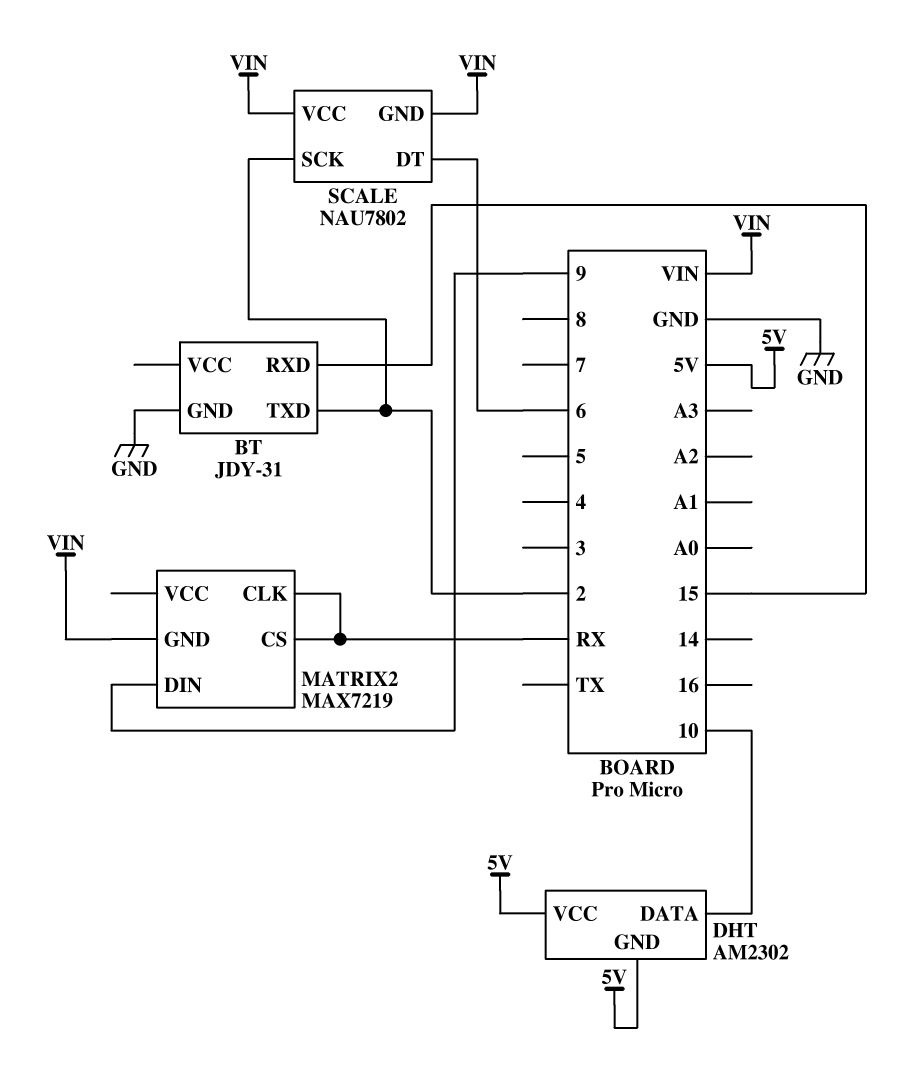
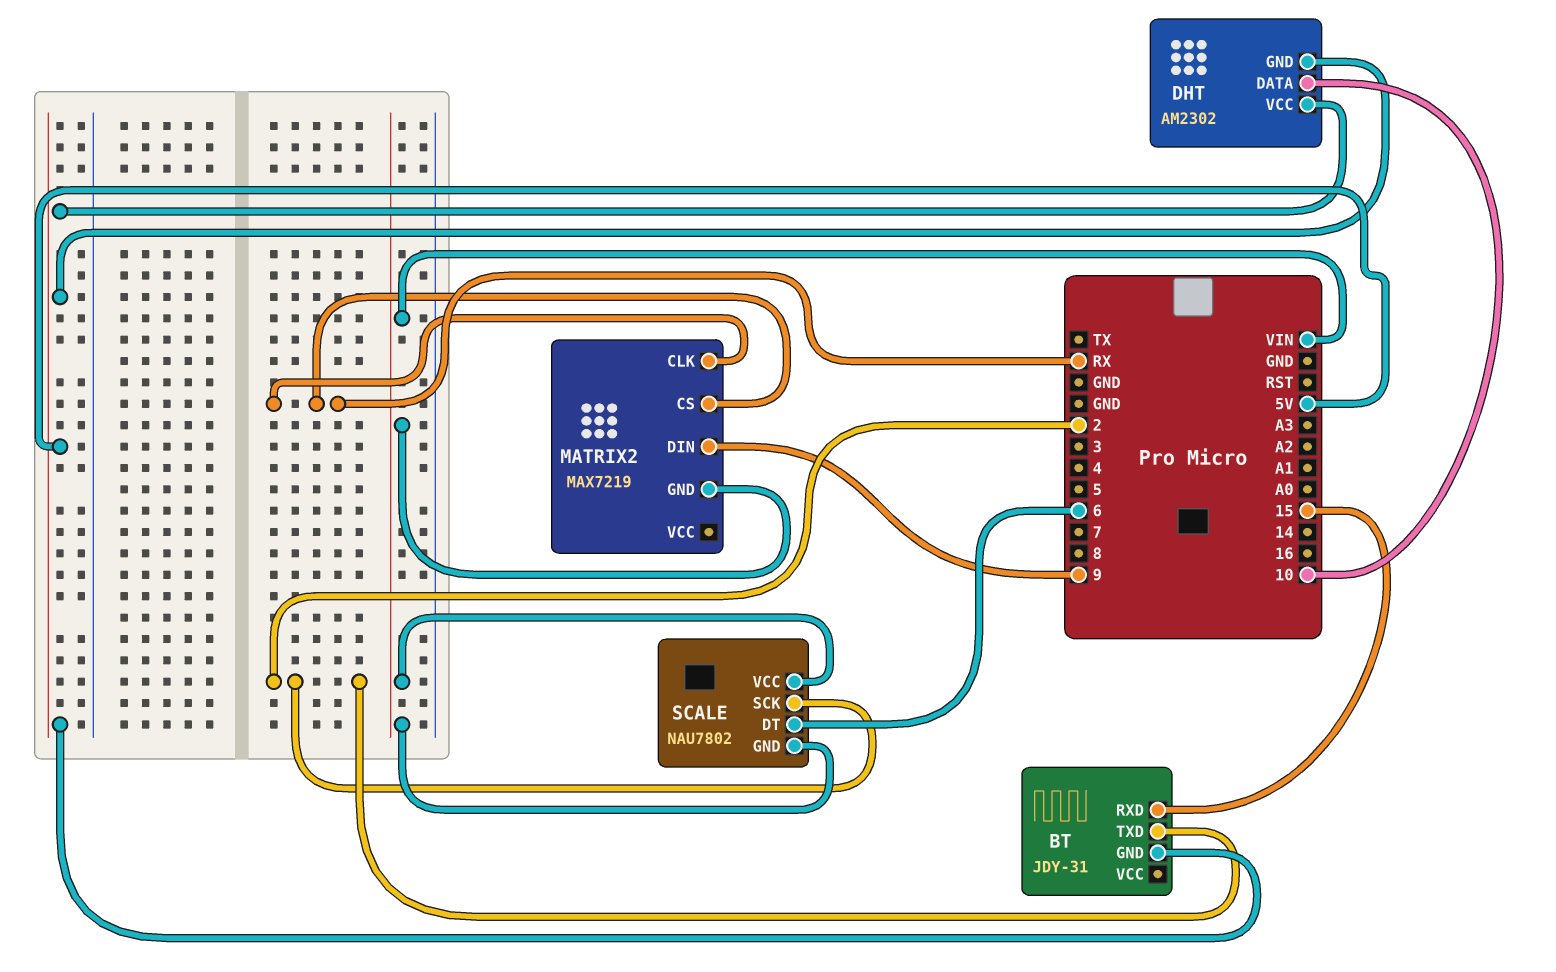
BT pin GND: GND -> 5V

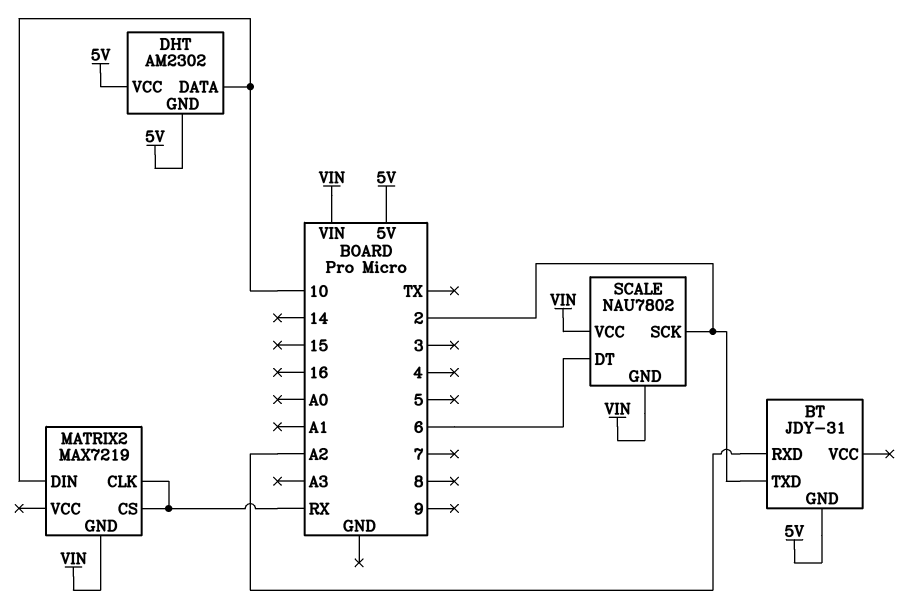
BT pin RXD: 15 -> A2
MATRIX2 pin DIN: 9 -> 10

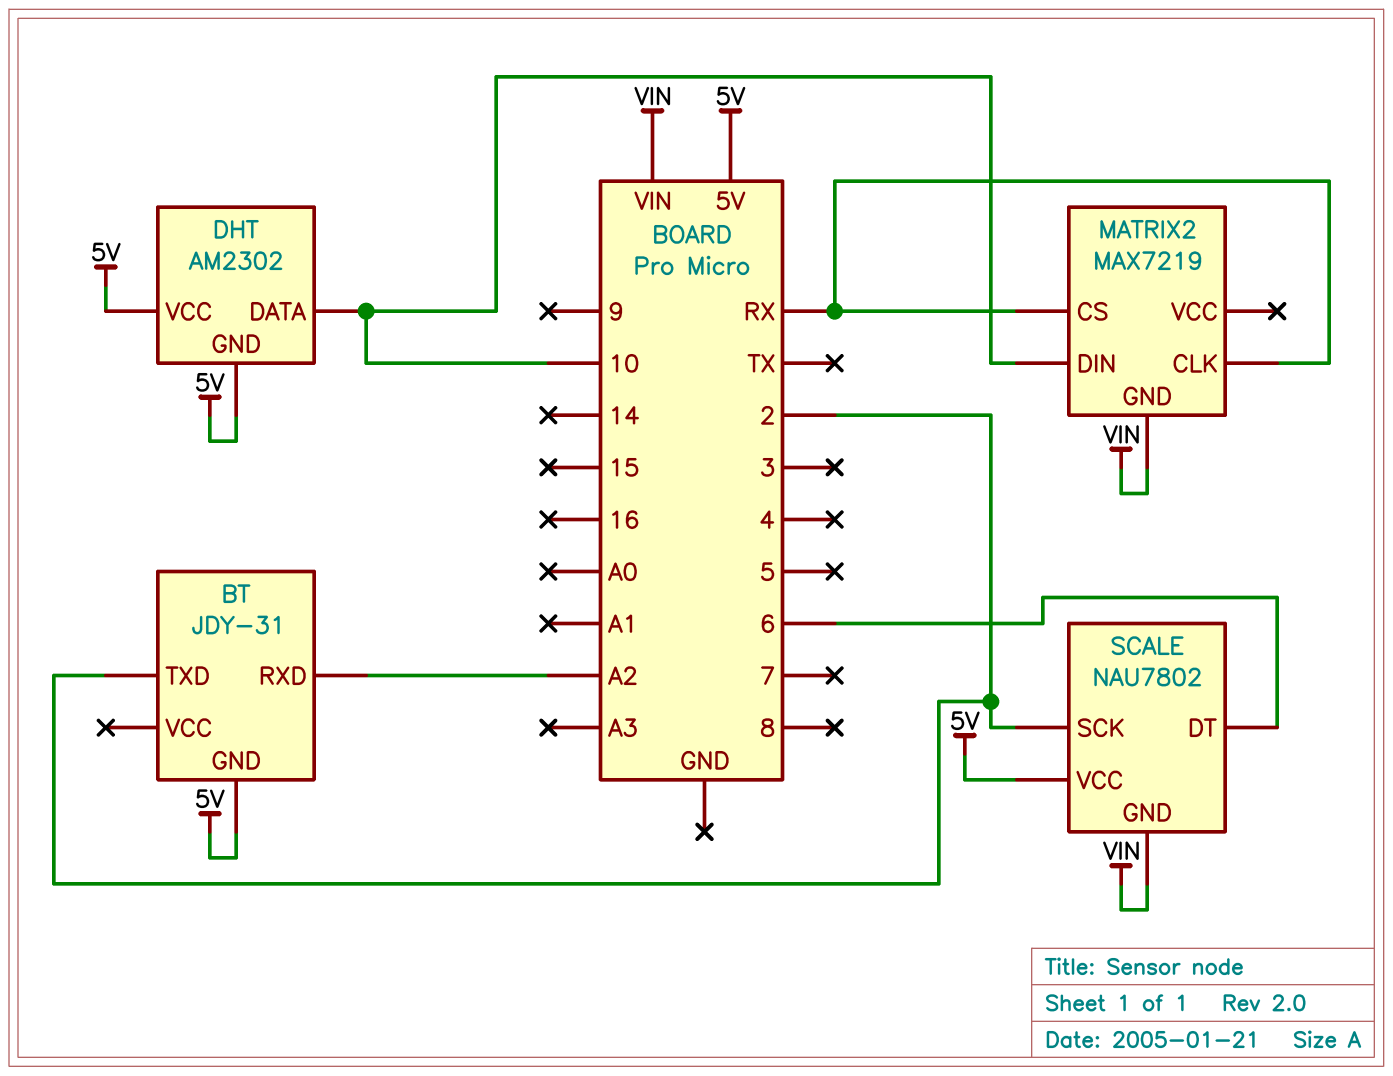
SCALE pin VCC: VIN -> 5V

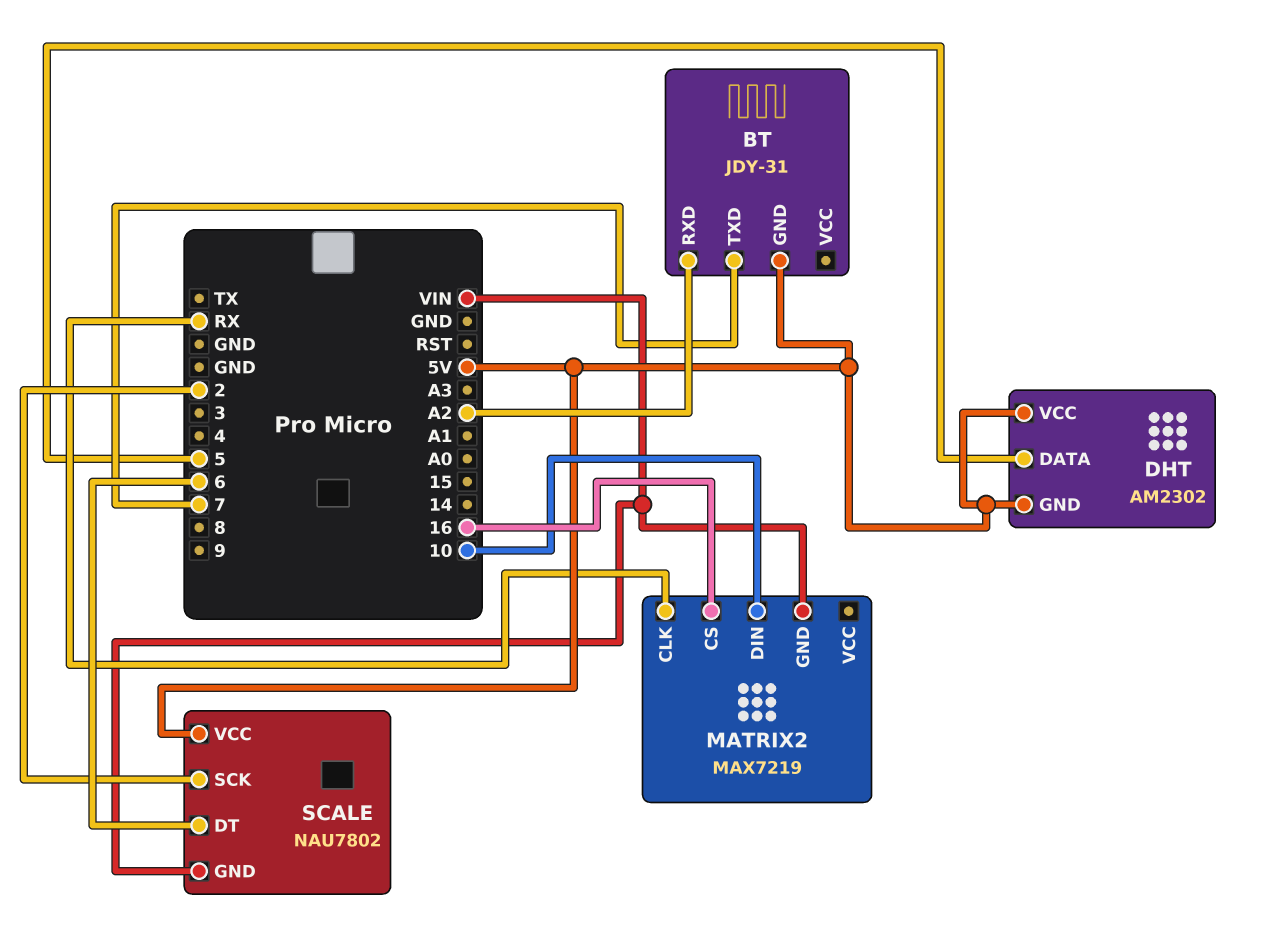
BT pin TXD: 2 -> 7
DHT pin DATA: 10 -> 5
MATRIX2 pin CS: RX -> 16

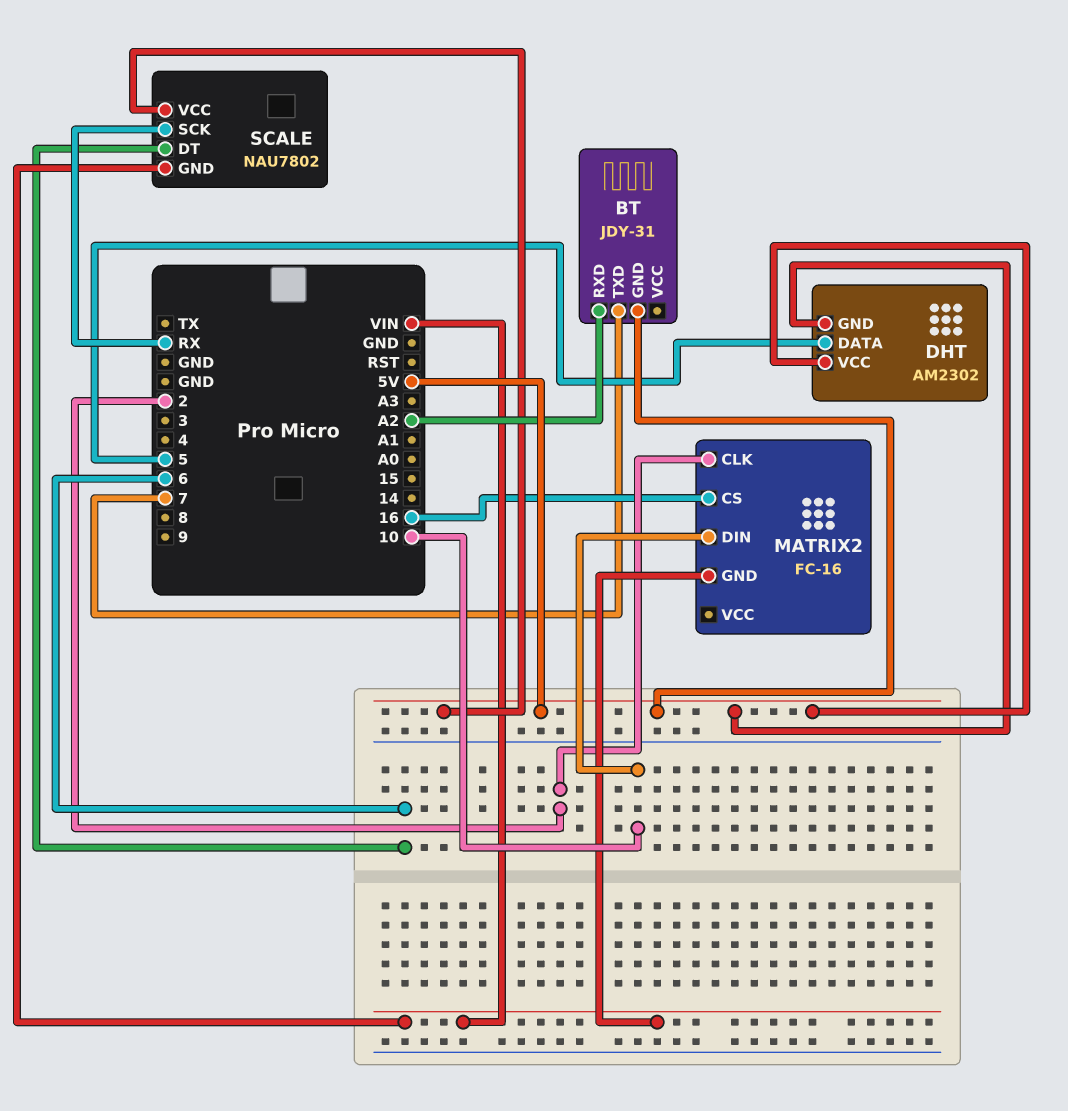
MATRIX2: MAX7219 -> FC-16
MATRIX2 pin CLK: RX -> 2
SCALE pin SCK: 2 -> RX

